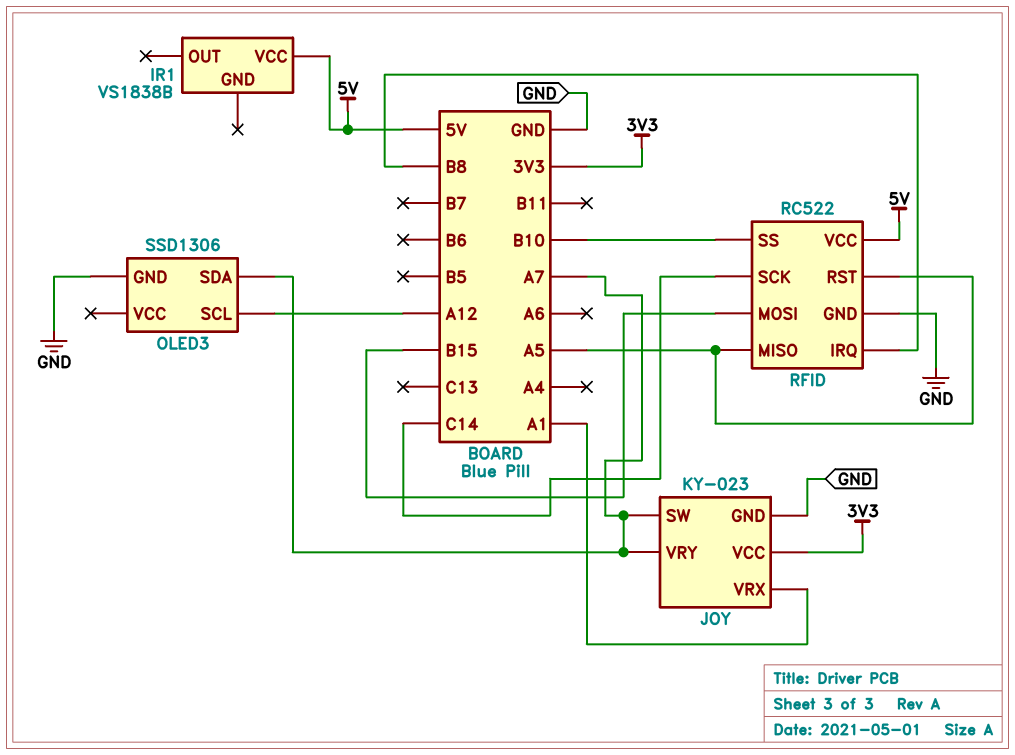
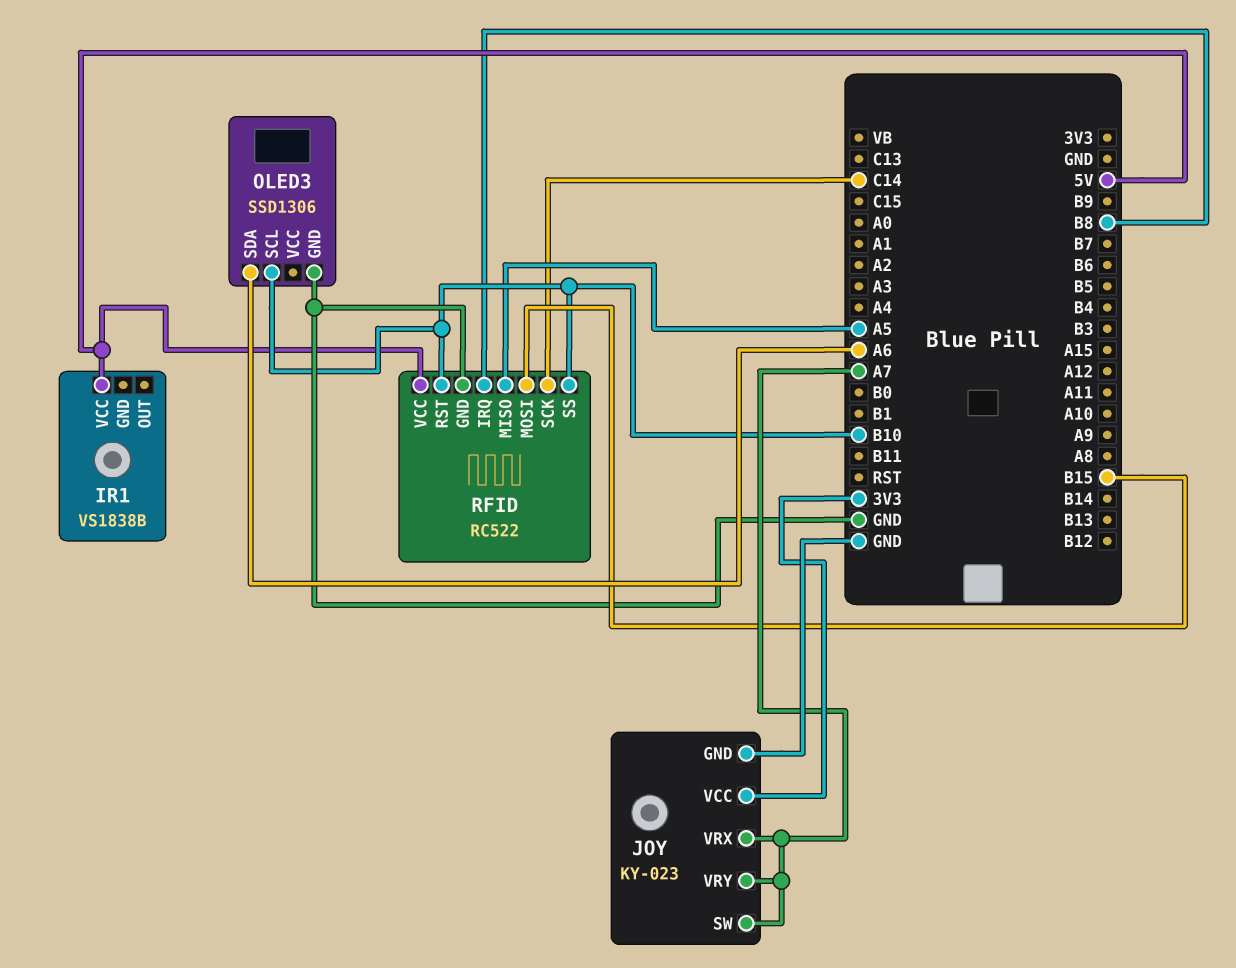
JOY pin VRX: A1 -> A7
OLED3 pin SCL: A12 -> B10
OLED3 pin SDA: A7 -> A6
RFID pin RST: A5 -> B10

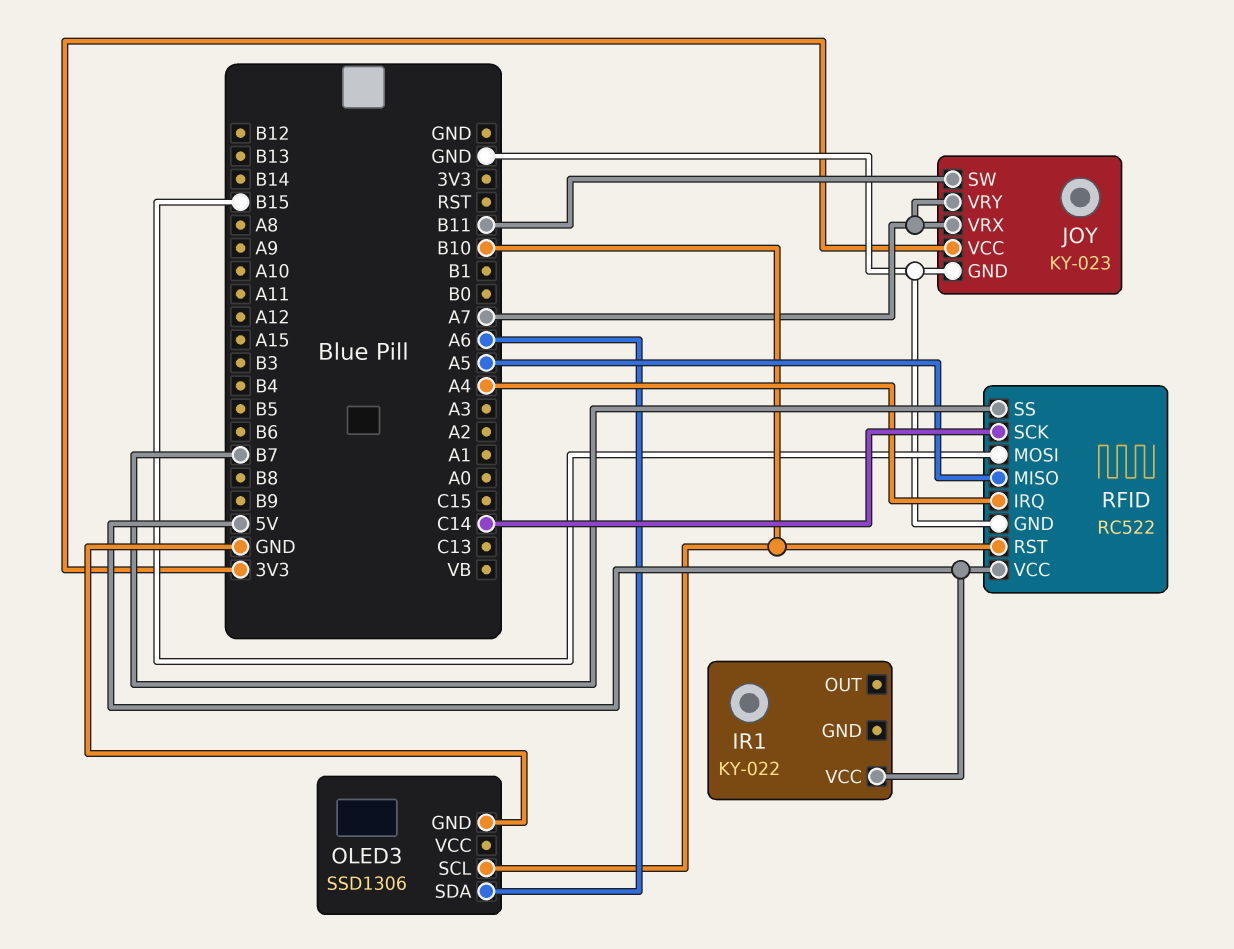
IR1: VS1838B -> KY-022
JOY pin SW: A7 -> B11
RFID pin IRQ: B8 -> A4
RFID pin SS: B10 -> B7

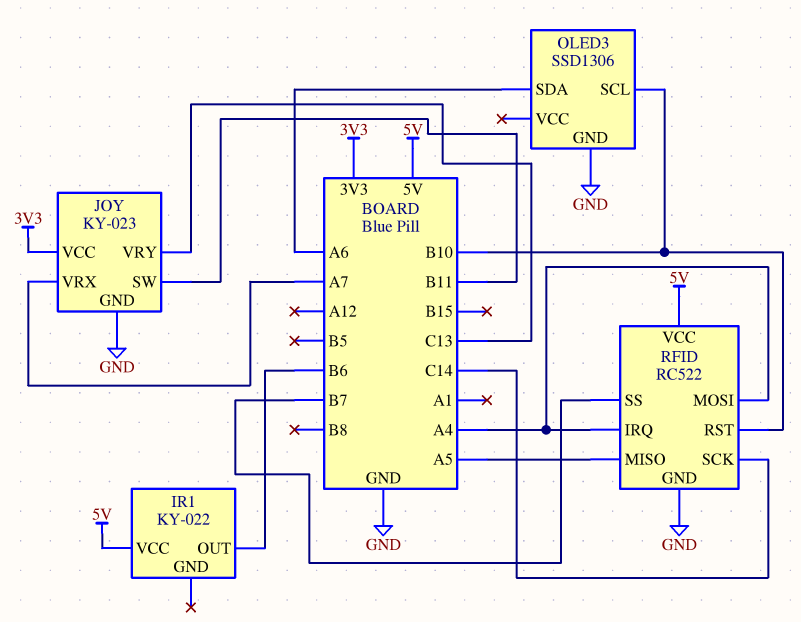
IR1 pin OUT: none -> B6
JOY pin VRY: A7 -> C13
RFID pin MOSI: B15 -> A4

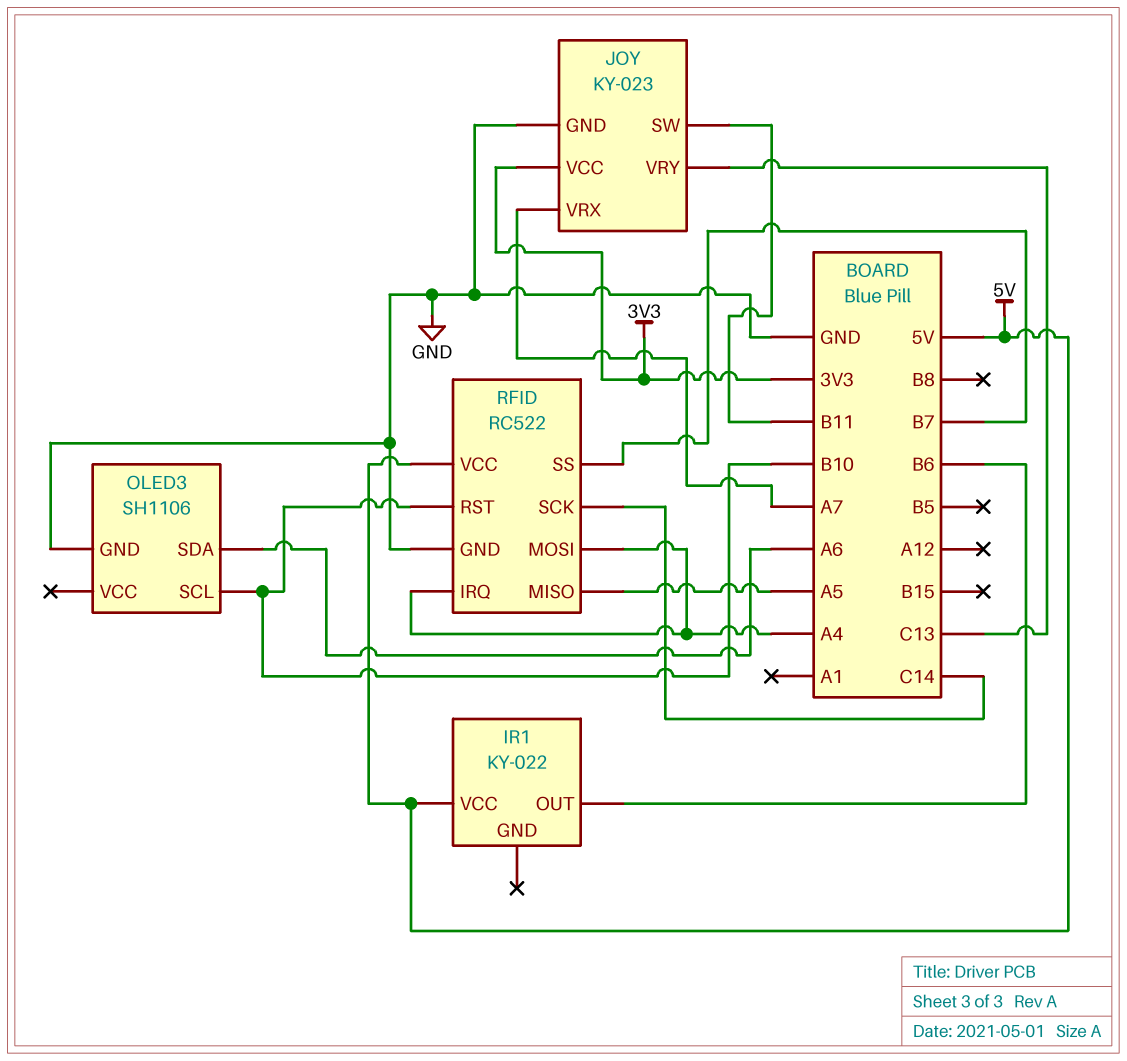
OLED3: SSD1306 -> SH1106

